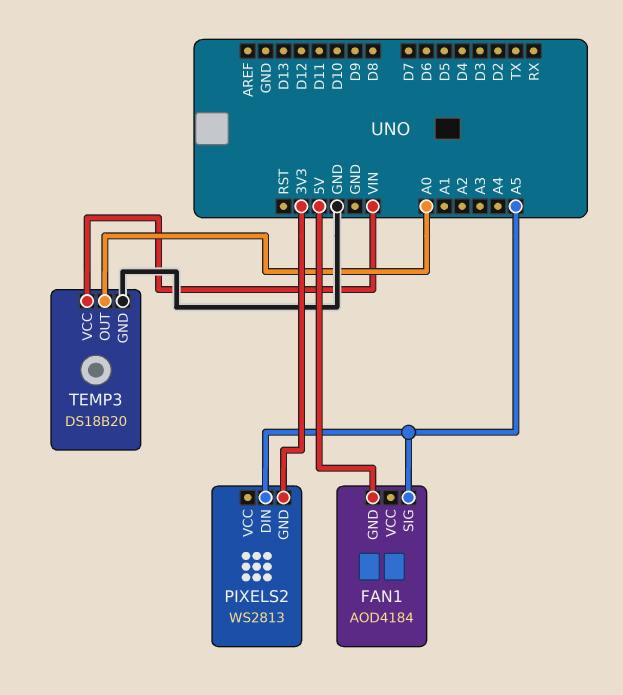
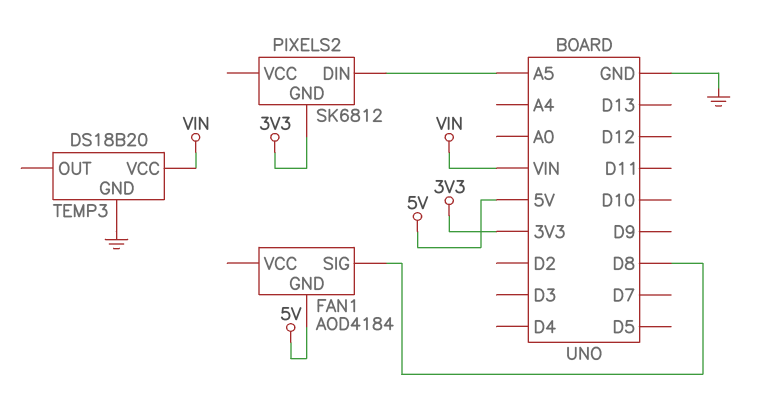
FAN1 pin SIG: A5 -> D8
PIXELS2: WS2813 -> SK6812
TEMP3 pin OUT: A0 -> none

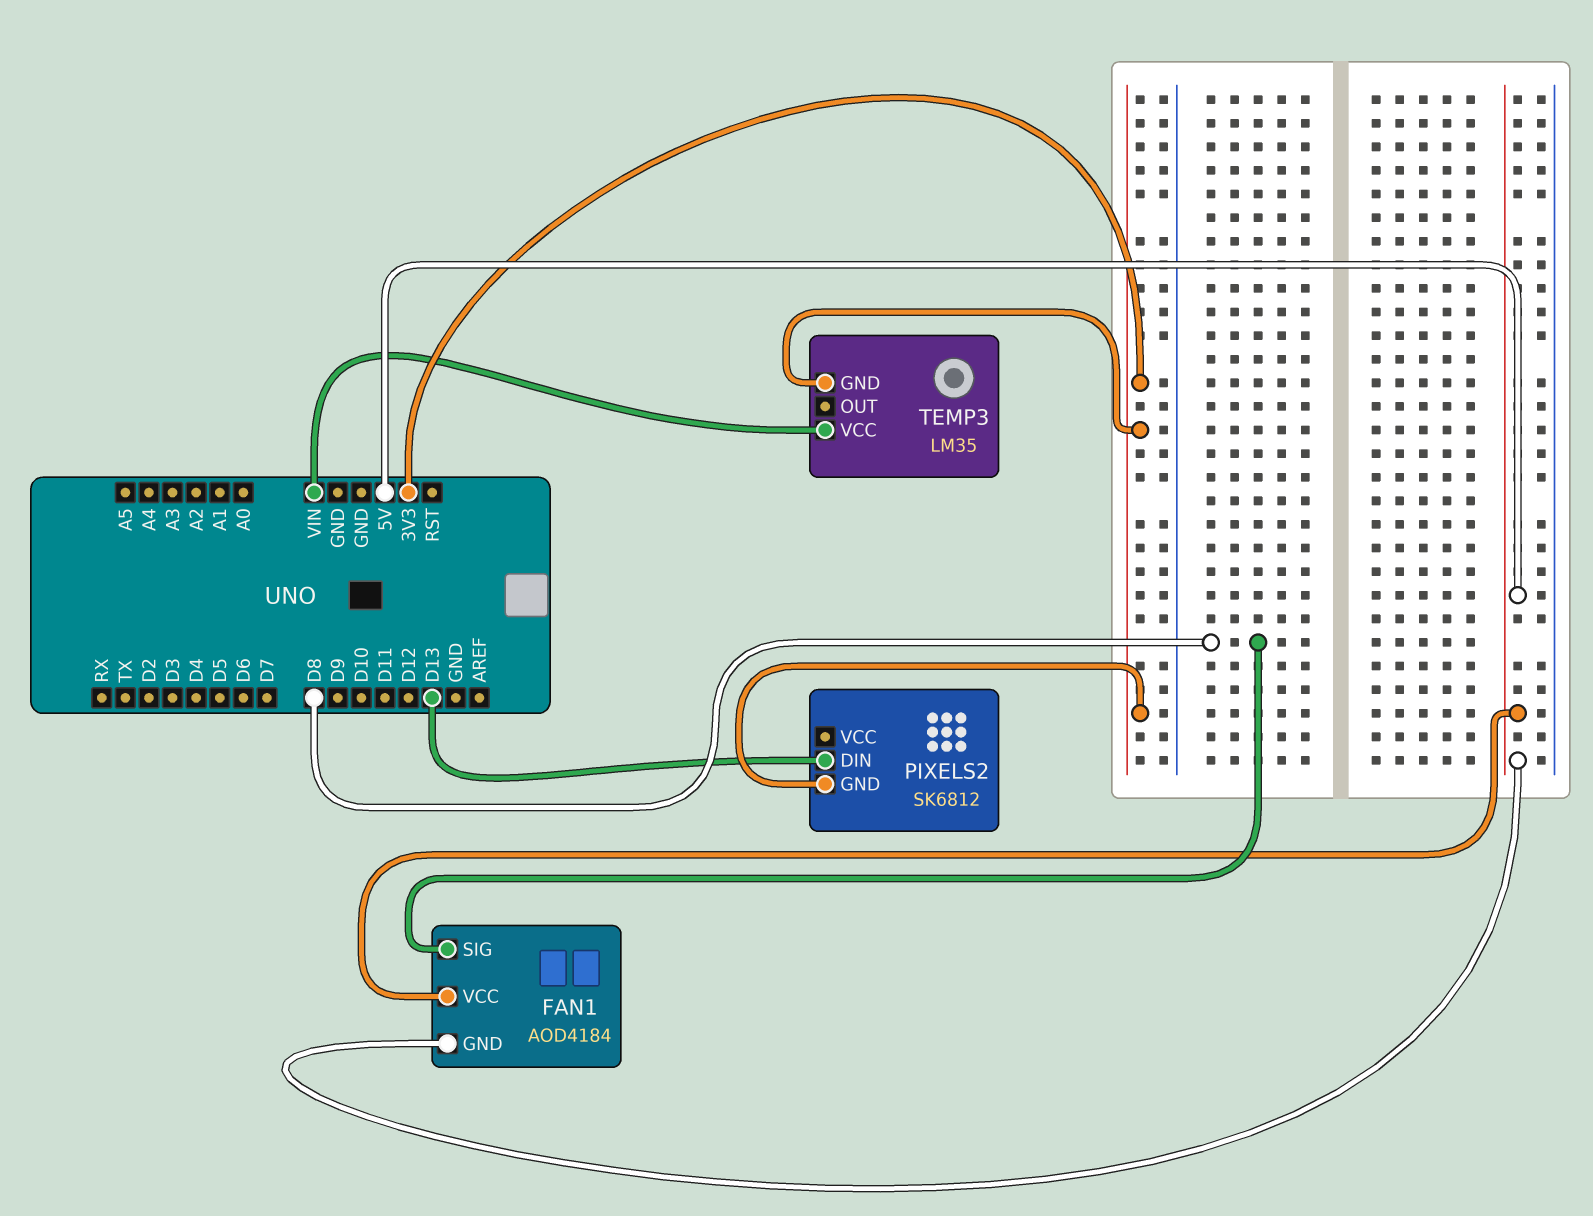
FAN1 pin VCC: none -> 5V
PIXELS2 pin DIN: A5 -> D13
TEMP3: DS18B20 -> LM35
TEMP3 pin GND: GND -> 3V3

